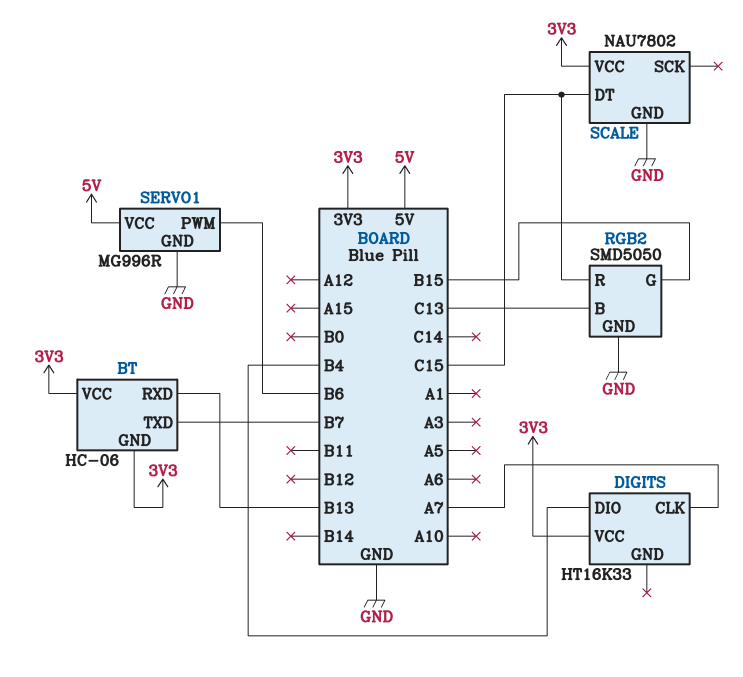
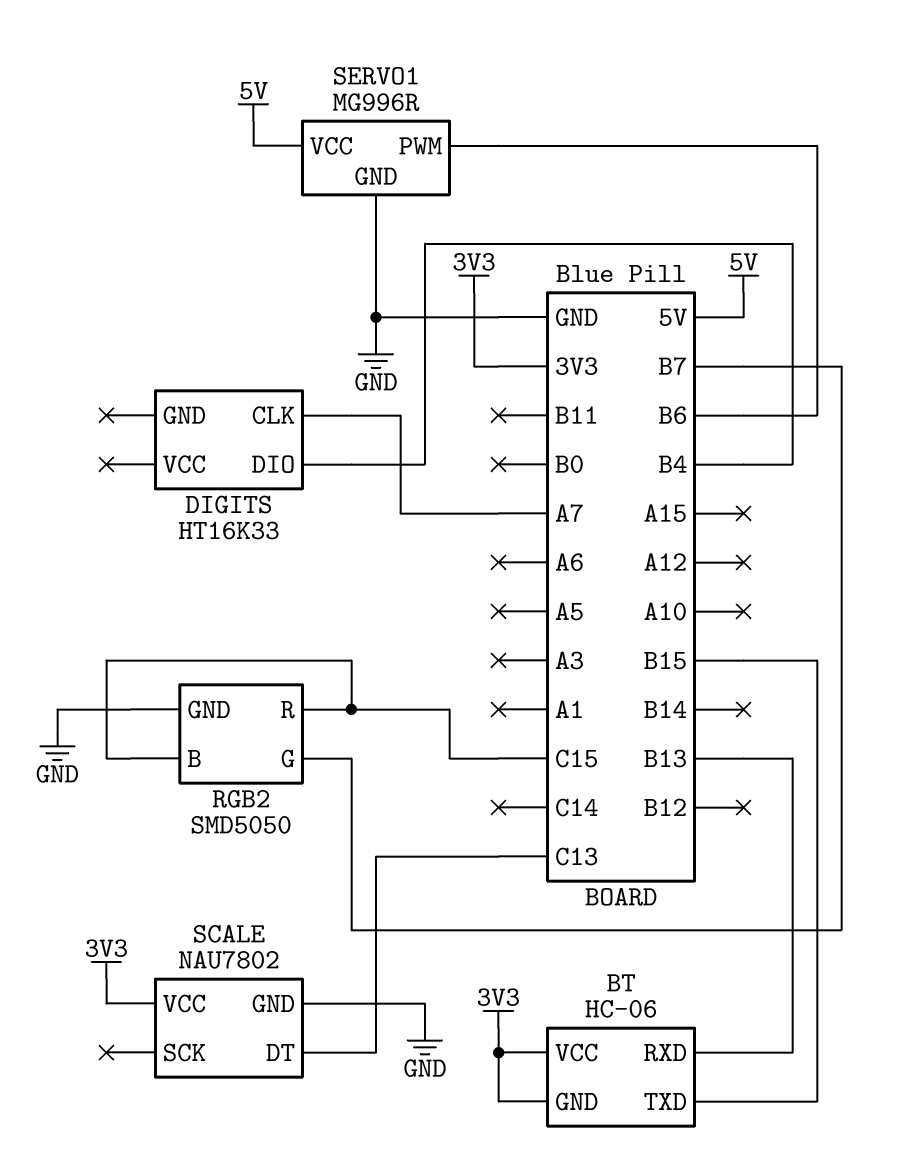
BT pin TXD: B7 -> B15
DIGITS pin VCC: 3V3 -> none
RGB2 pin B: C13 -> C15
RGB2 pin G: B15 -> B7
SCALE pin DT: C15 -> C13

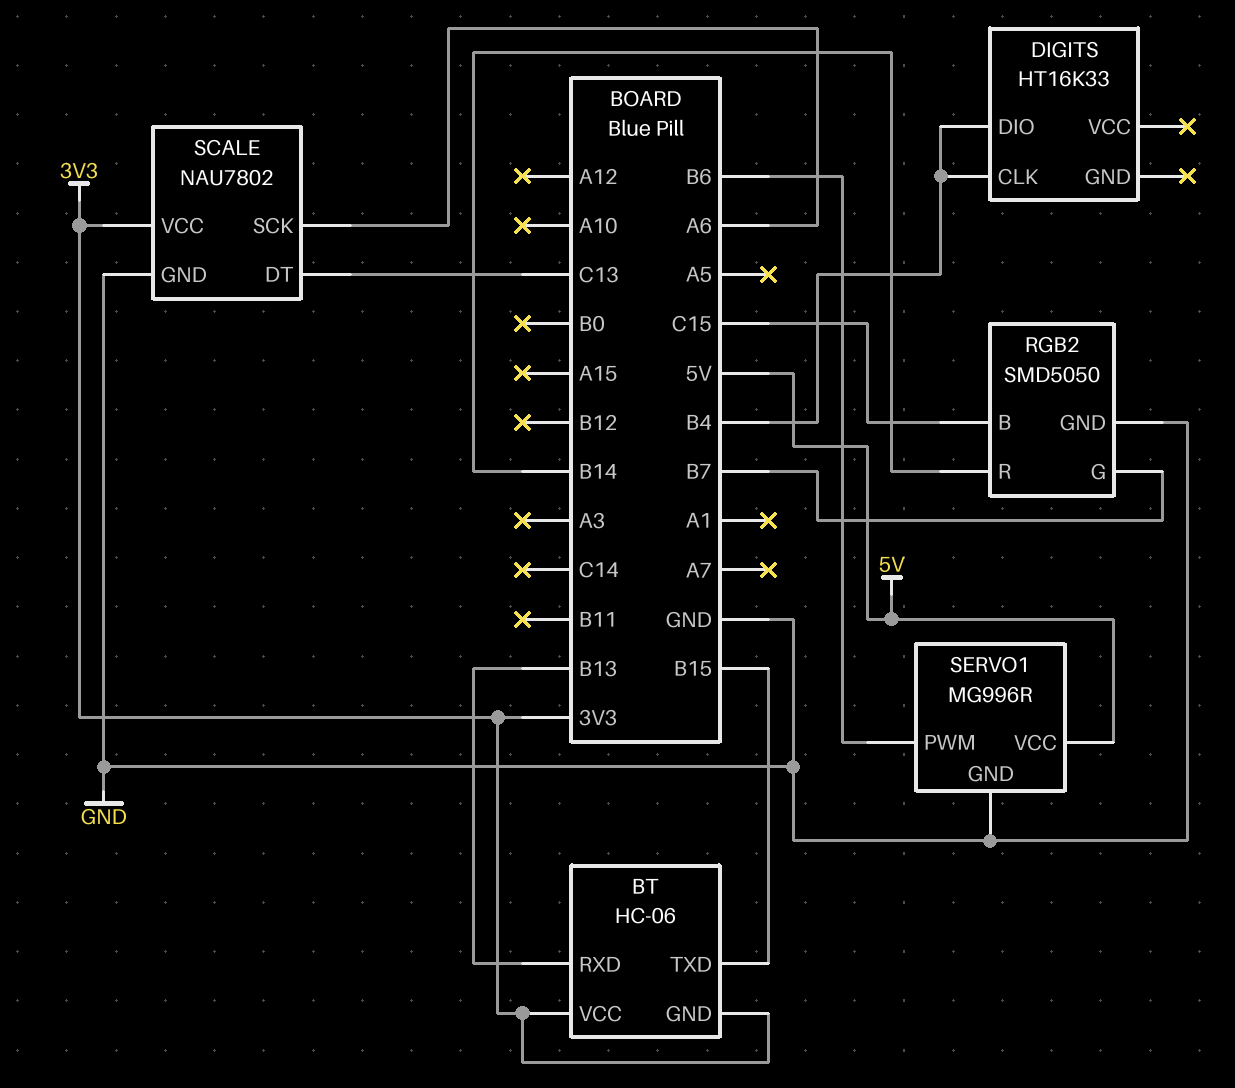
DIGITS pin CLK: A7 -> B4
RGB2 pin R: C15 -> B14
SCALE pin SCK: none -> A6

